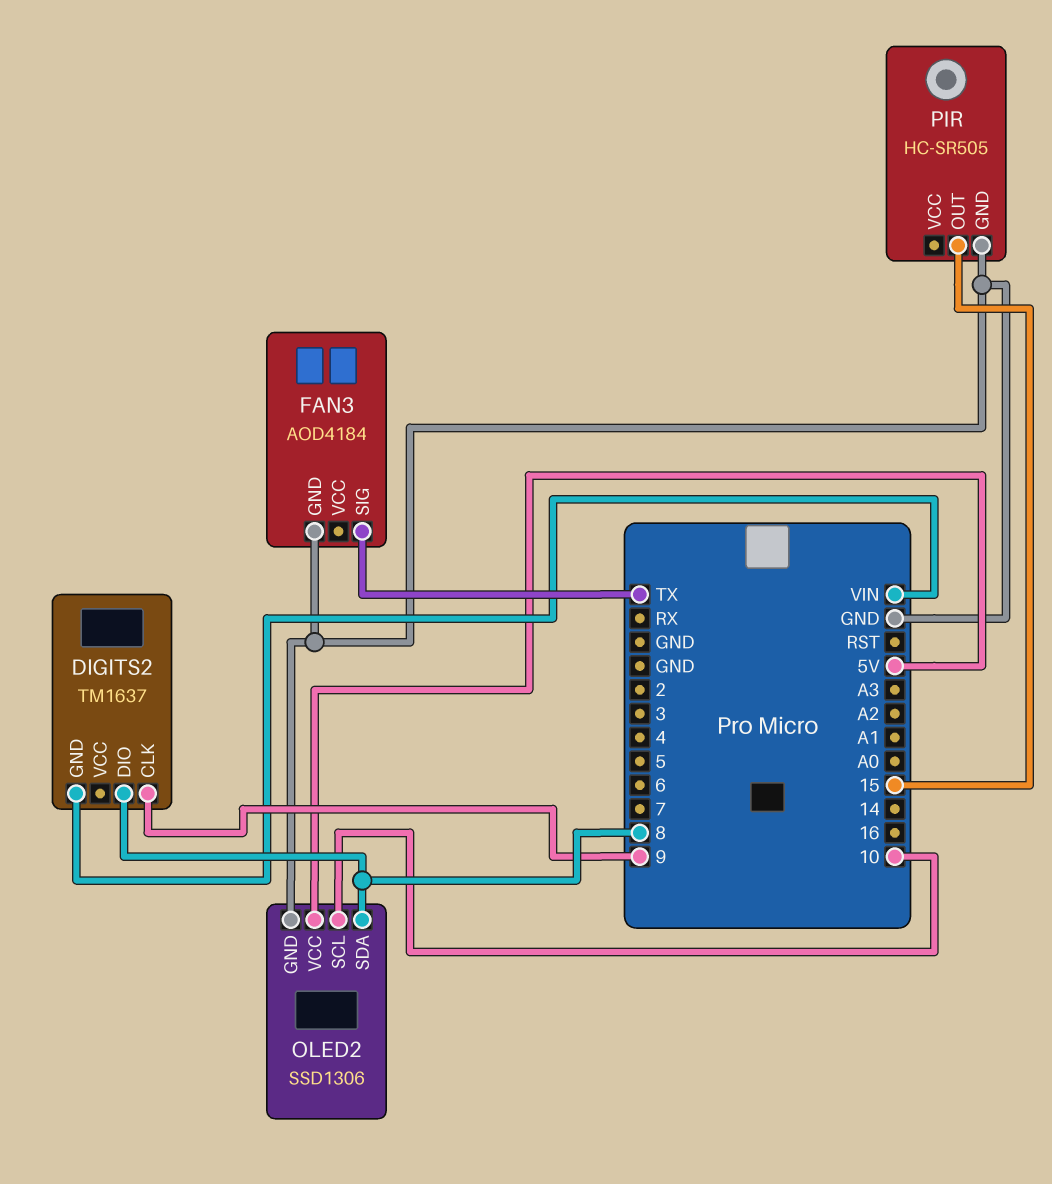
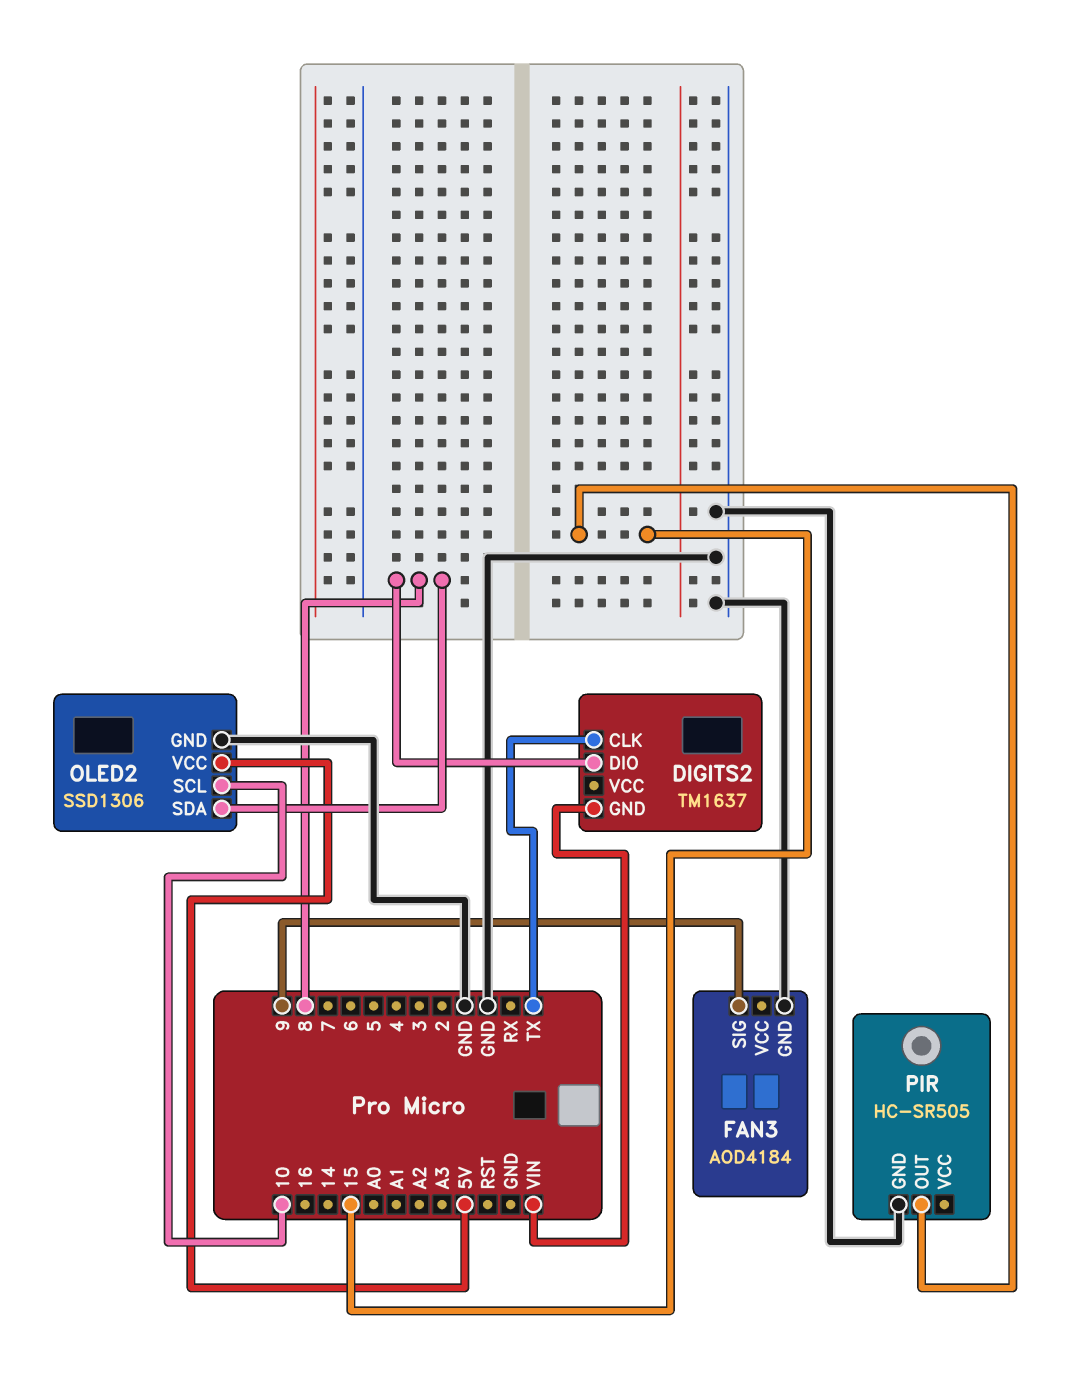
DIGITS2 pin CLK: 9 -> TX
FAN3 pin SIG: TX -> 9

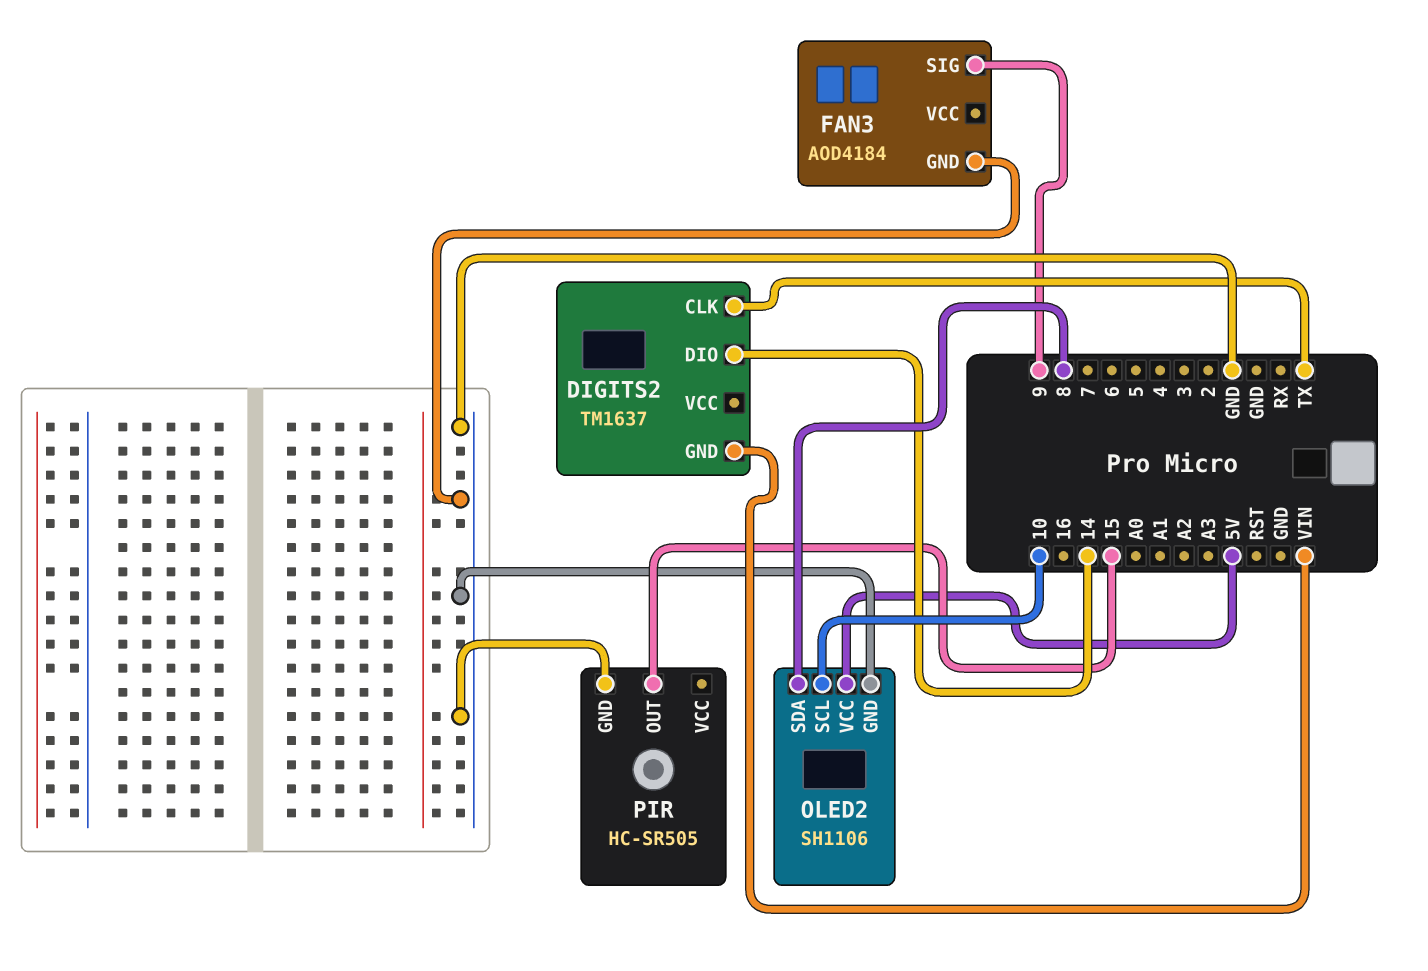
DIGITS2 pin DIO: 8 -> 14
OLED2: SSD1306 -> SH1106

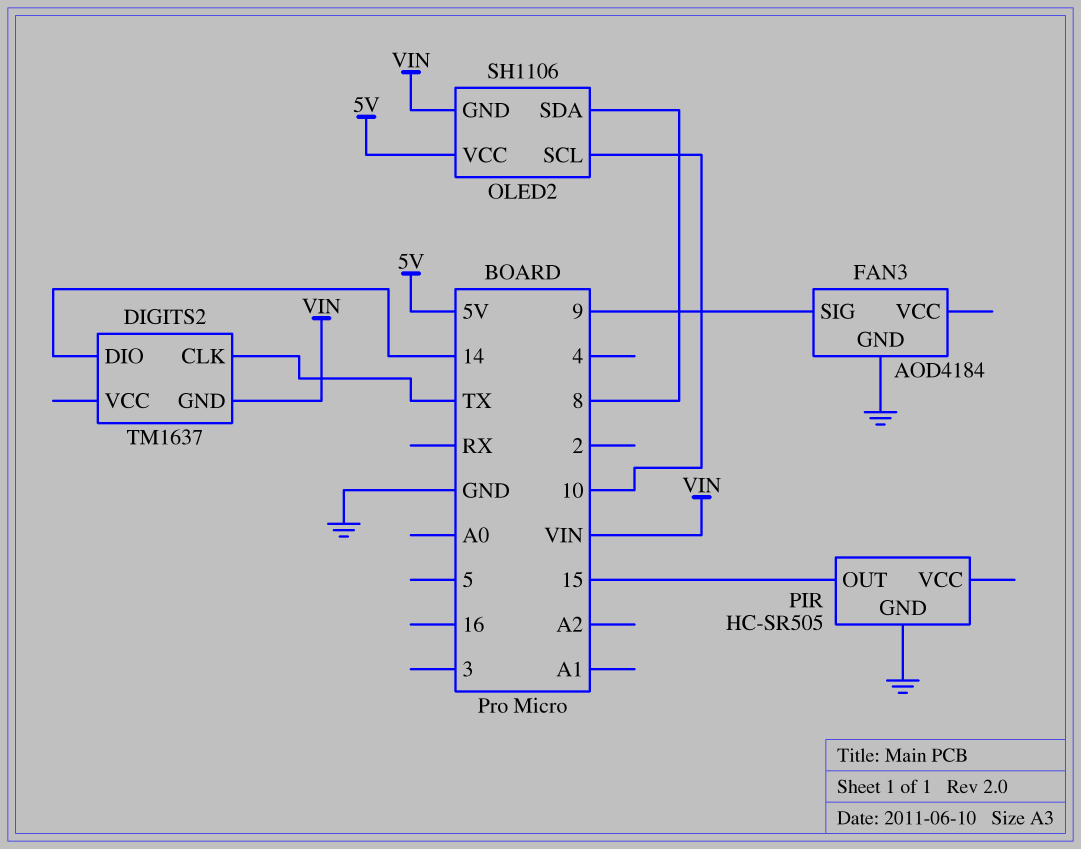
OLED2 pin GND: GND -> VIN

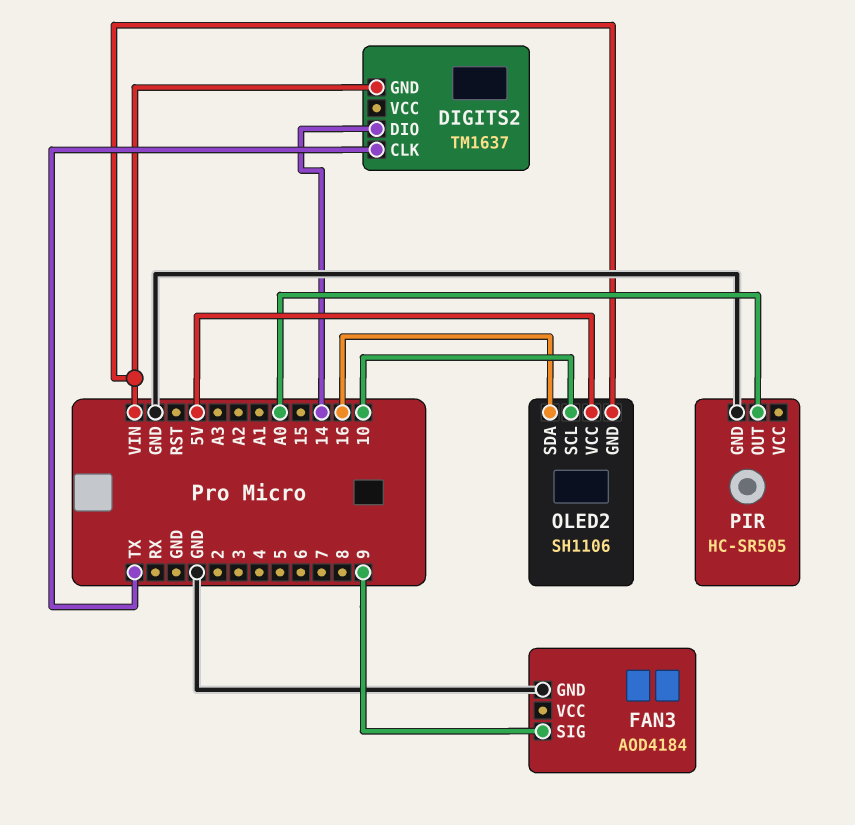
OLED2 pin SDA: 8 -> 16
PIR pin OUT: 15 -> A0

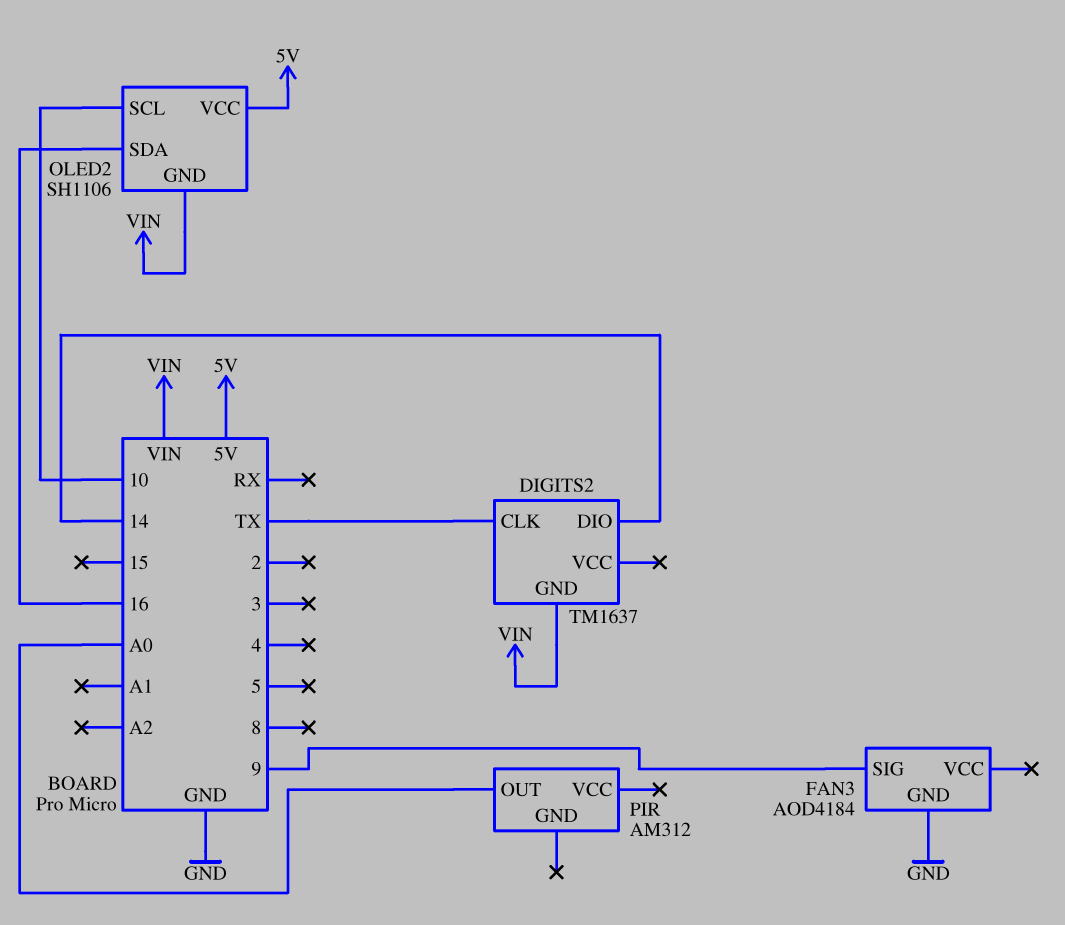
PIR: HC-SR505 -> AM312
PIR pin GND: GND -> none

